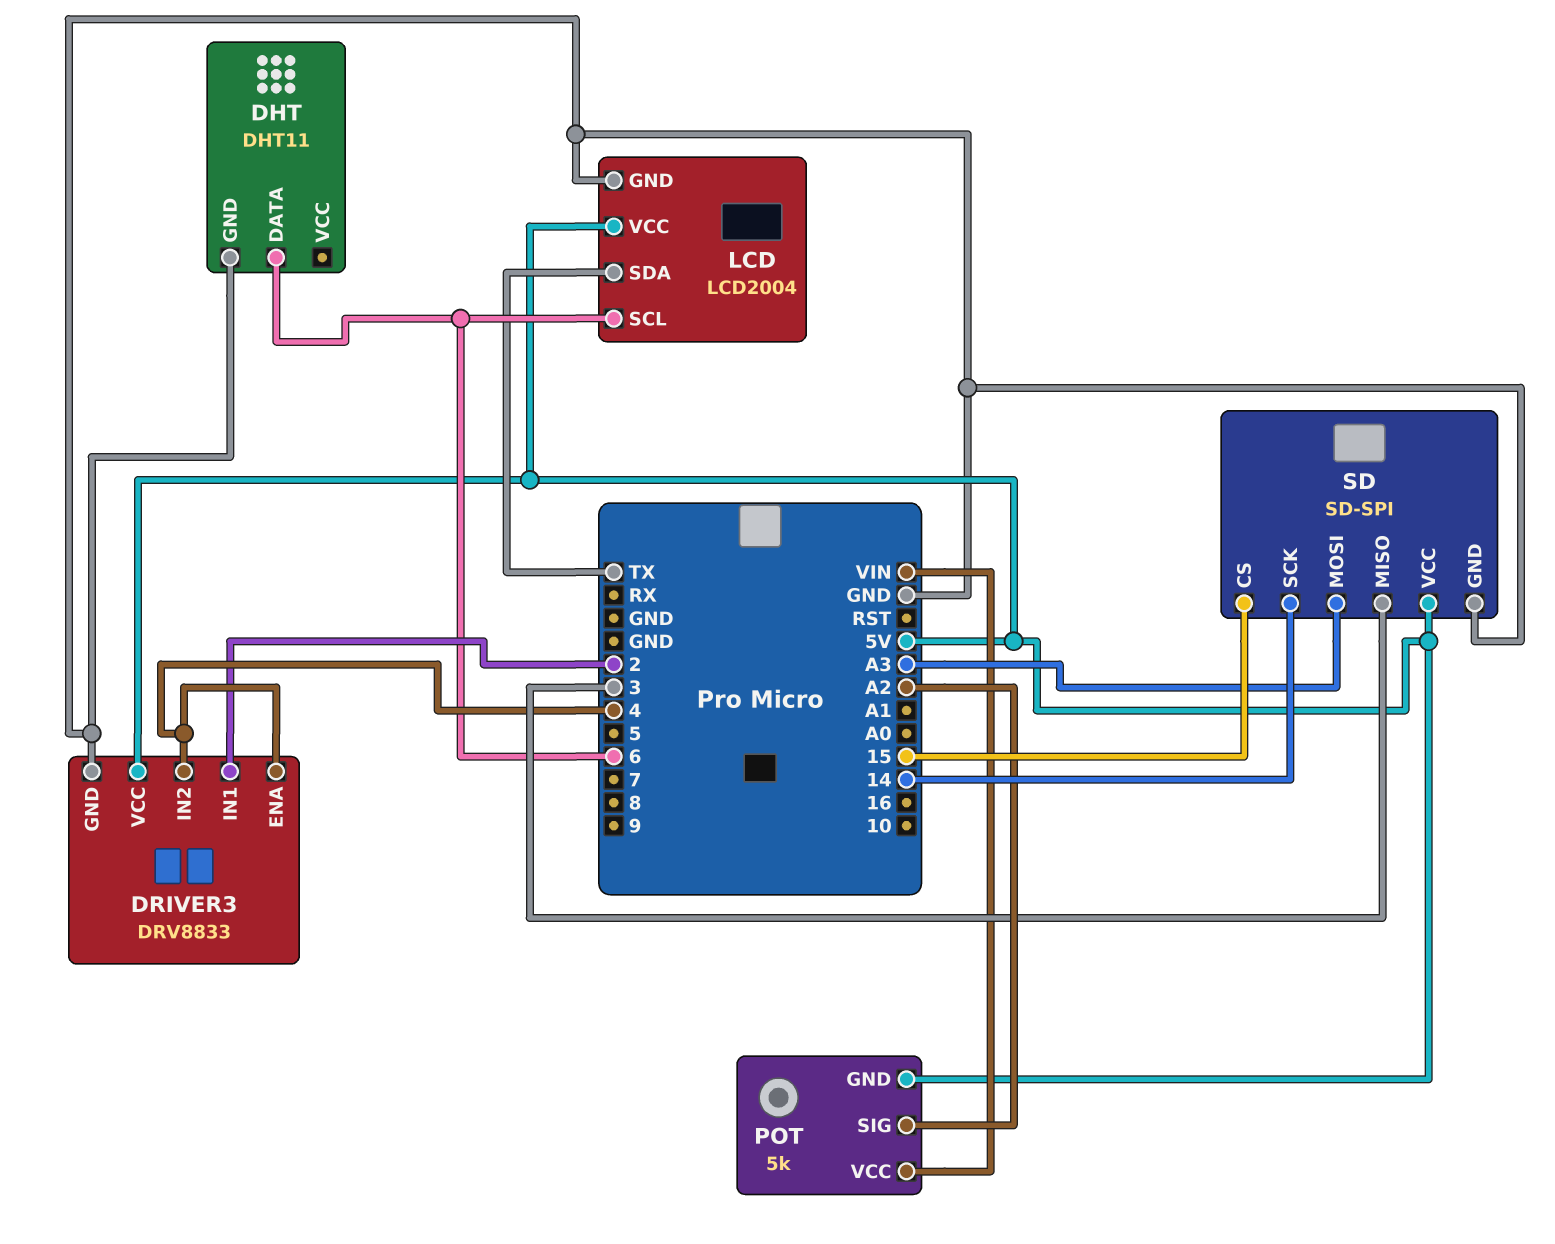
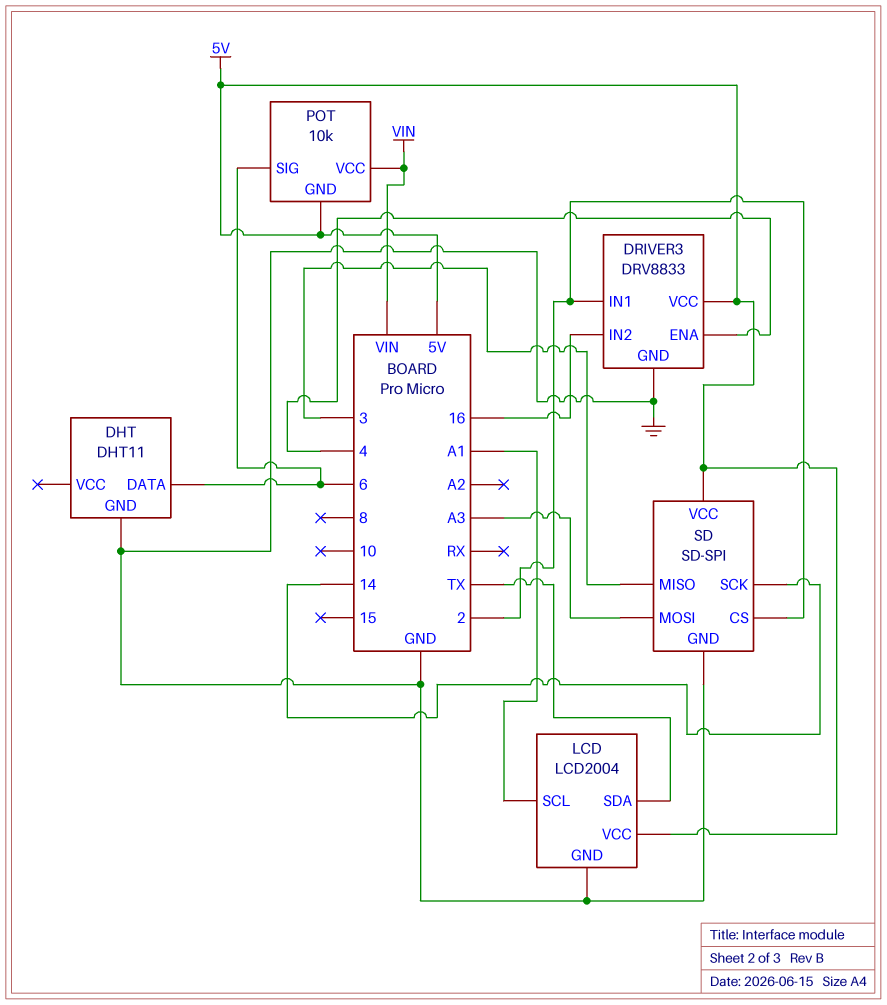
DRIVER3 pin IN2: 4 -> 16
LCD pin SCL: 6 -> A1
POT: 5k -> 10k
POT pin SIG: A2 -> 6
SD pin CS: 15 -> 2

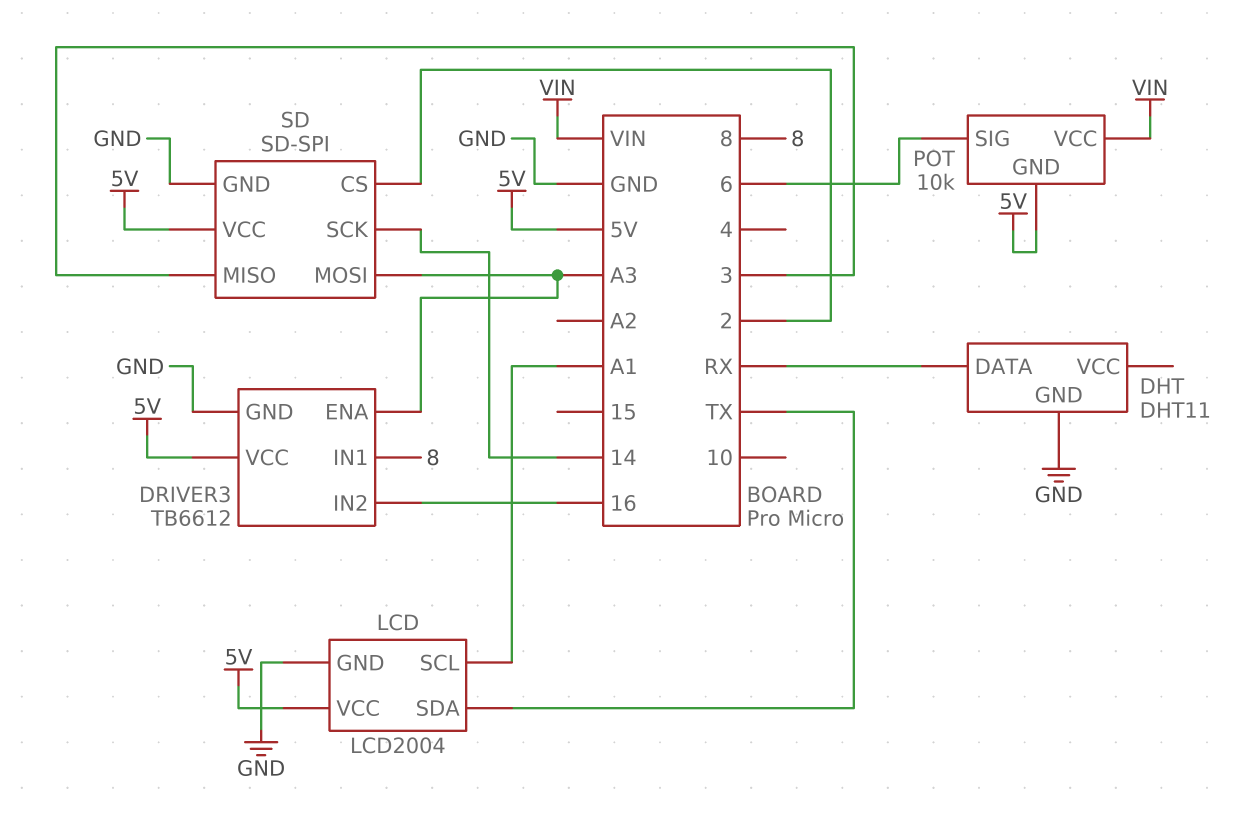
DHT pin DATA: 6 -> RX
DRIVER3: DRV8833 -> TB6612
DRIVER3 pin ENA: 4 -> A3
DRIVER3 pin IN1: 2 -> 8

